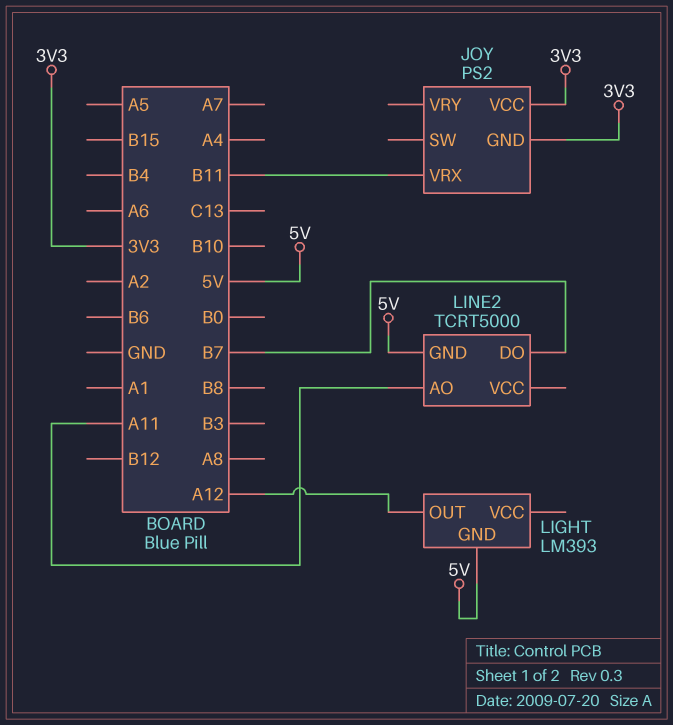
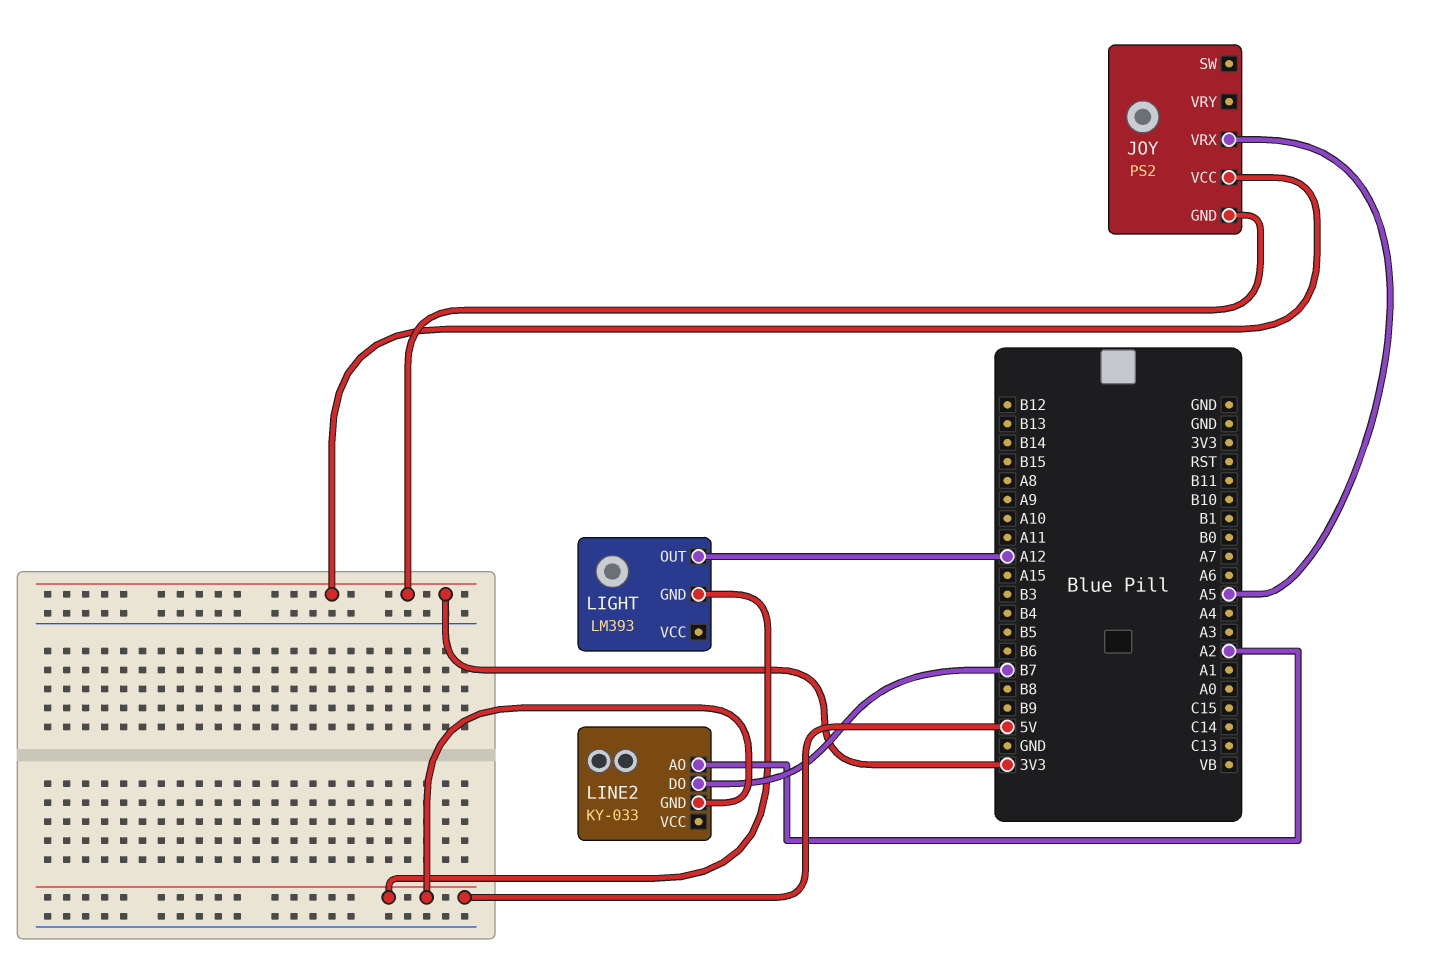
JOY pin VRX: B11 -> A5
LINE2: TCRT5000 -> KY-033
LINE2 pin AO: A11 -> A2

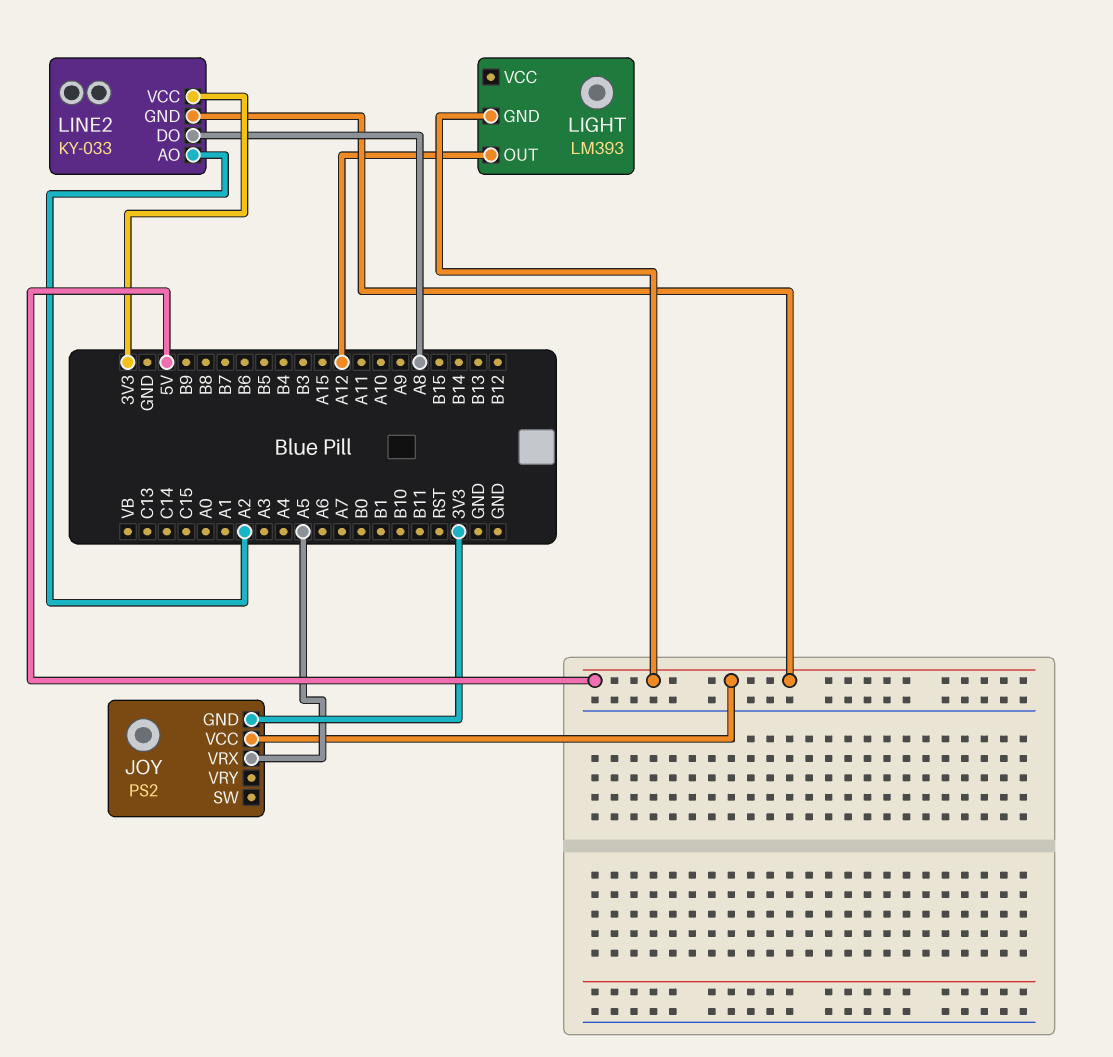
JOY pin VCC: 3V3 -> 5V
LINE2 pin DO: B7 -> A8
LINE2 pin VCC: none -> 3V3

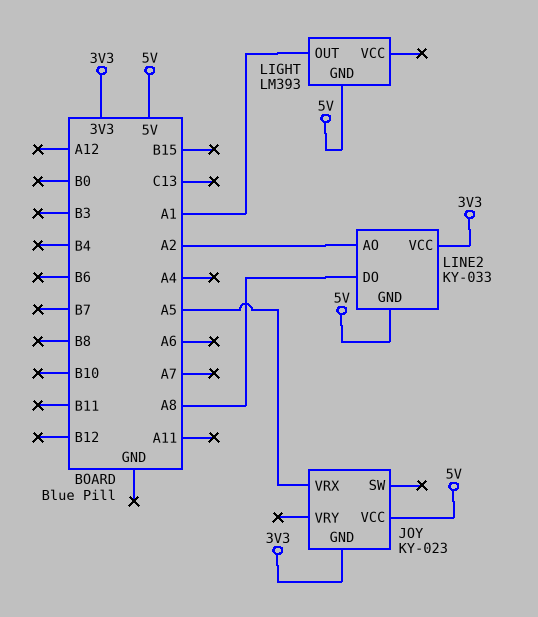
JOY: PS2 -> KY-023
LIGHT pin OUT: A12 -> A1

